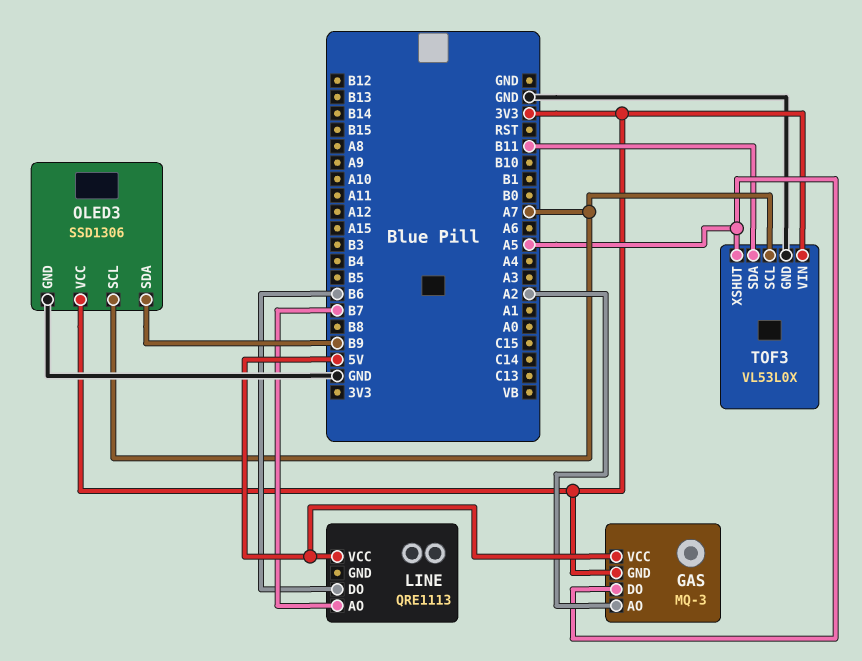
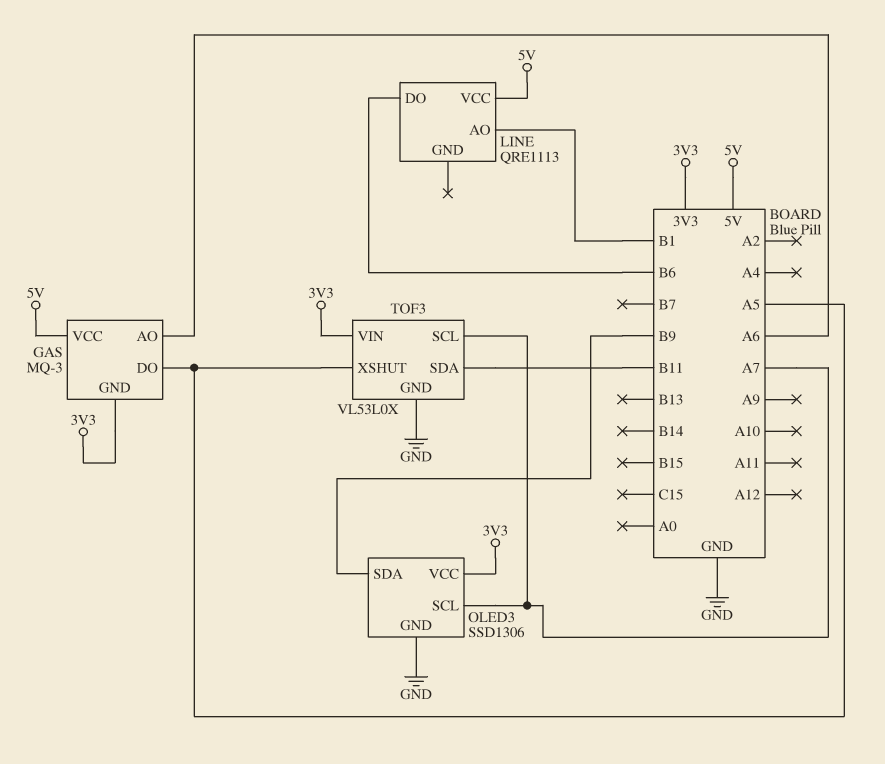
GAS pin AO: A2 -> A6
LINE pin AO: B7 -> B1

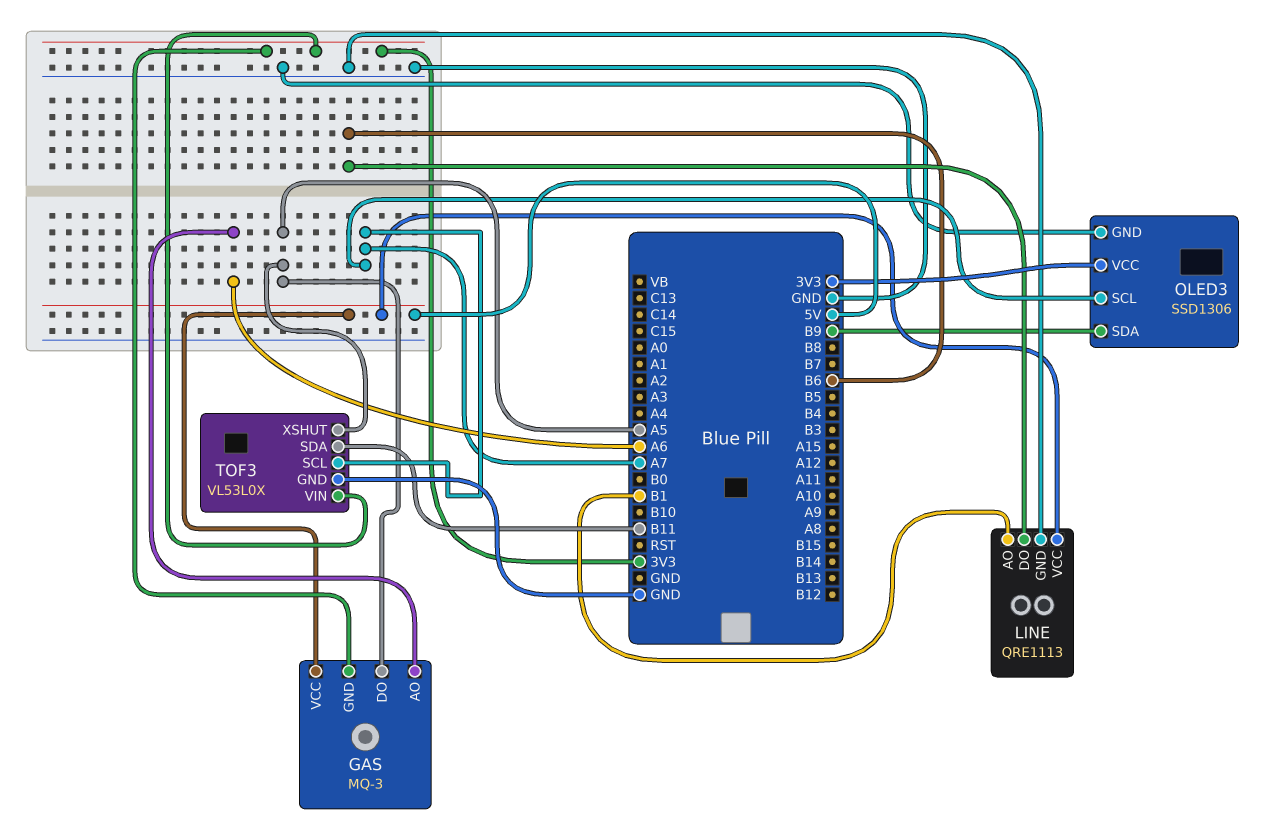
LINE pin GND: none -> GND

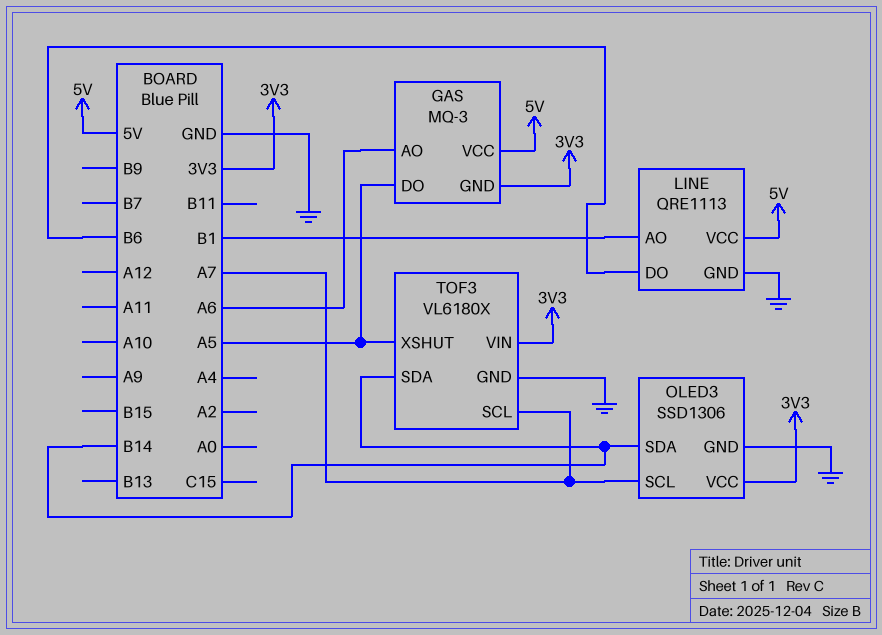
OLED3 pin SDA: B9 -> B14
TOF3: VL53L0X -> VL6180X
TOF3 pin SDA: B11 -> B14

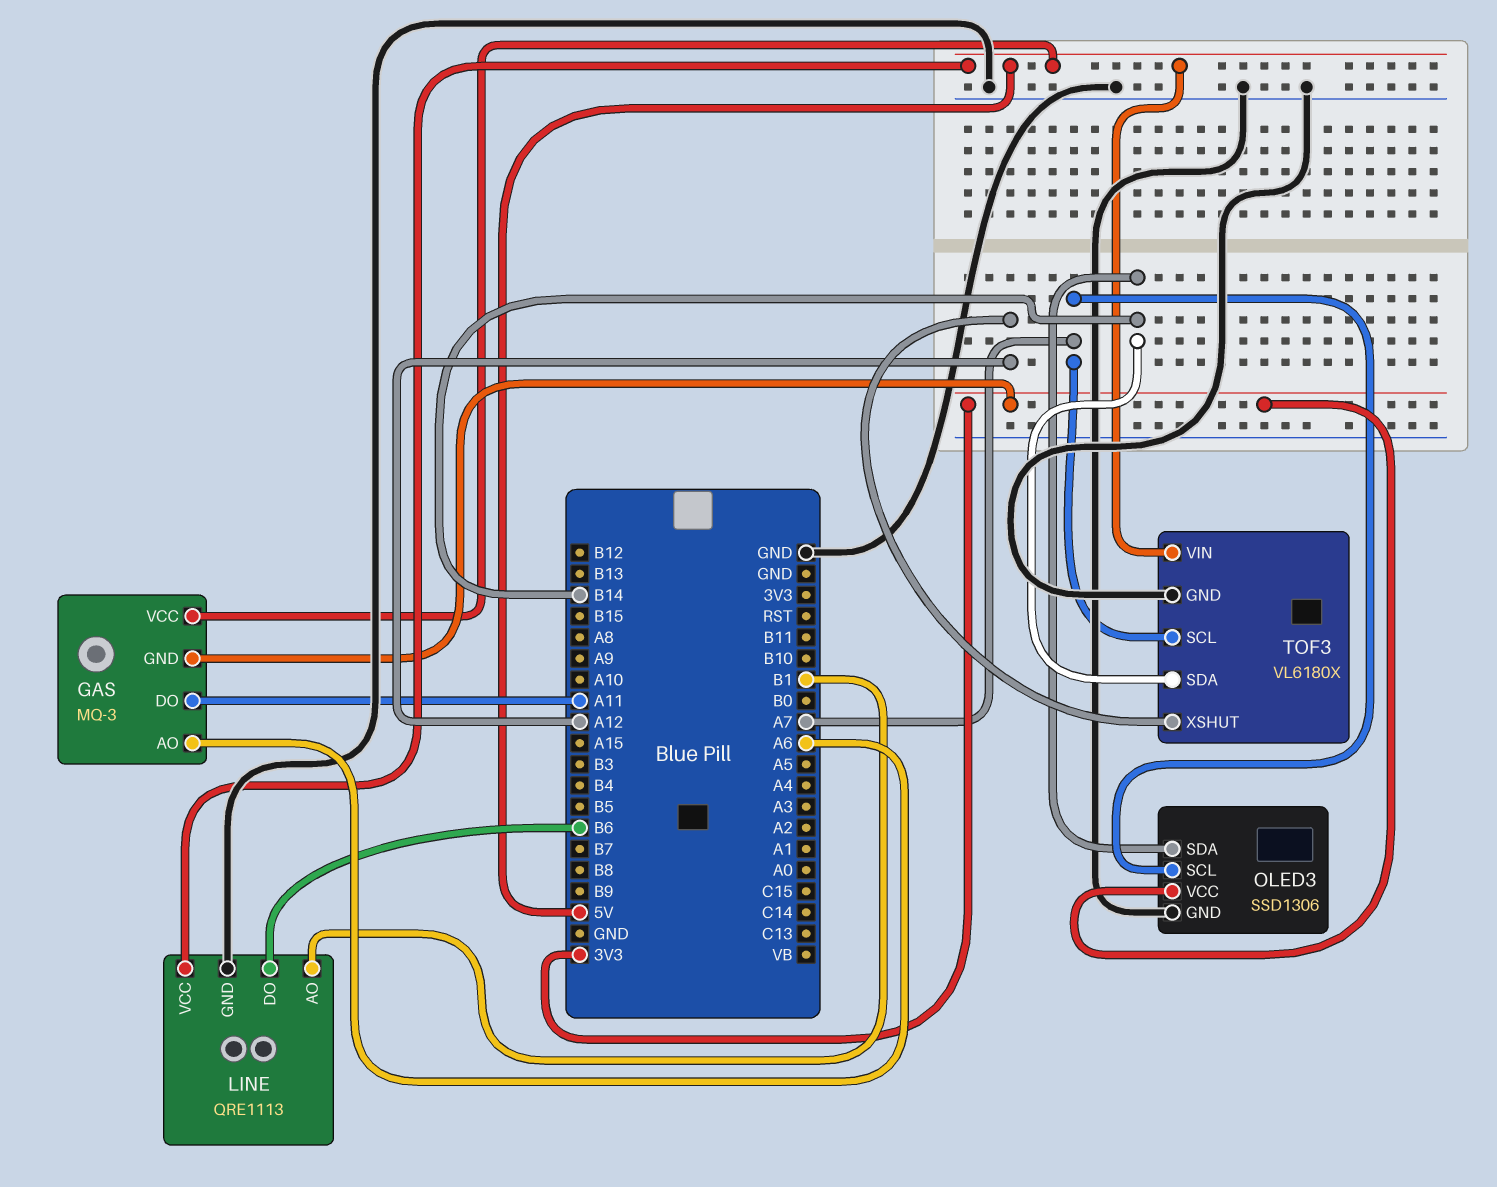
GAS pin DO: A5 -> A11
TOF3 pin VIN: 3V3 -> 5V
TOF3 pin XSHUT: A5 -> A12

